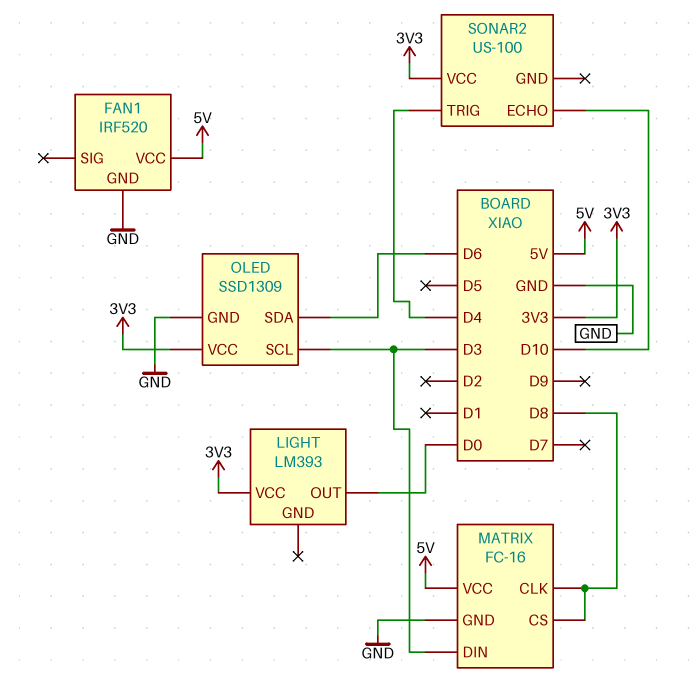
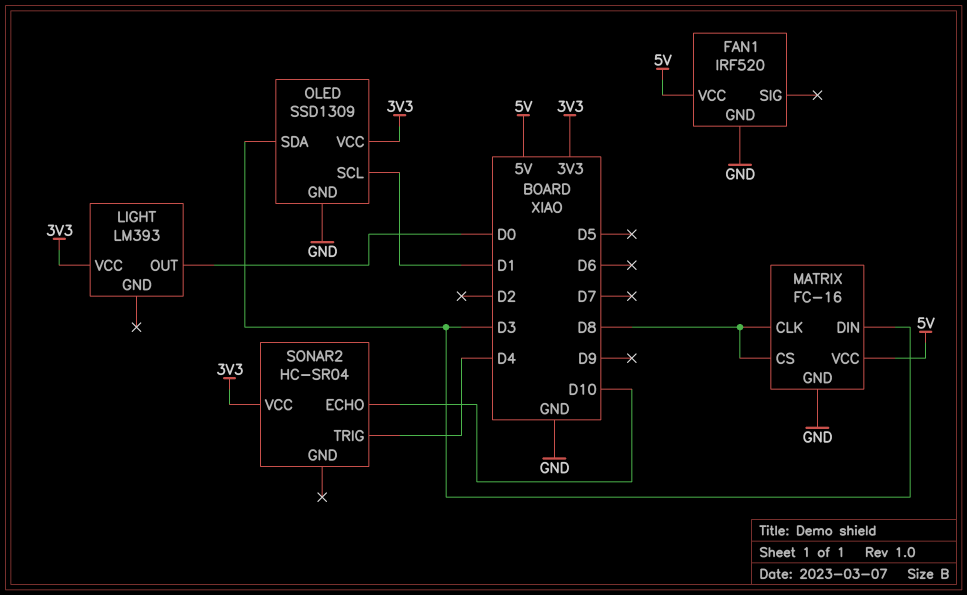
OLED pin SCL: D3 -> D1
OLED pin SDA: D6 -> D3
SONAR2: US-100 -> HC-SR04

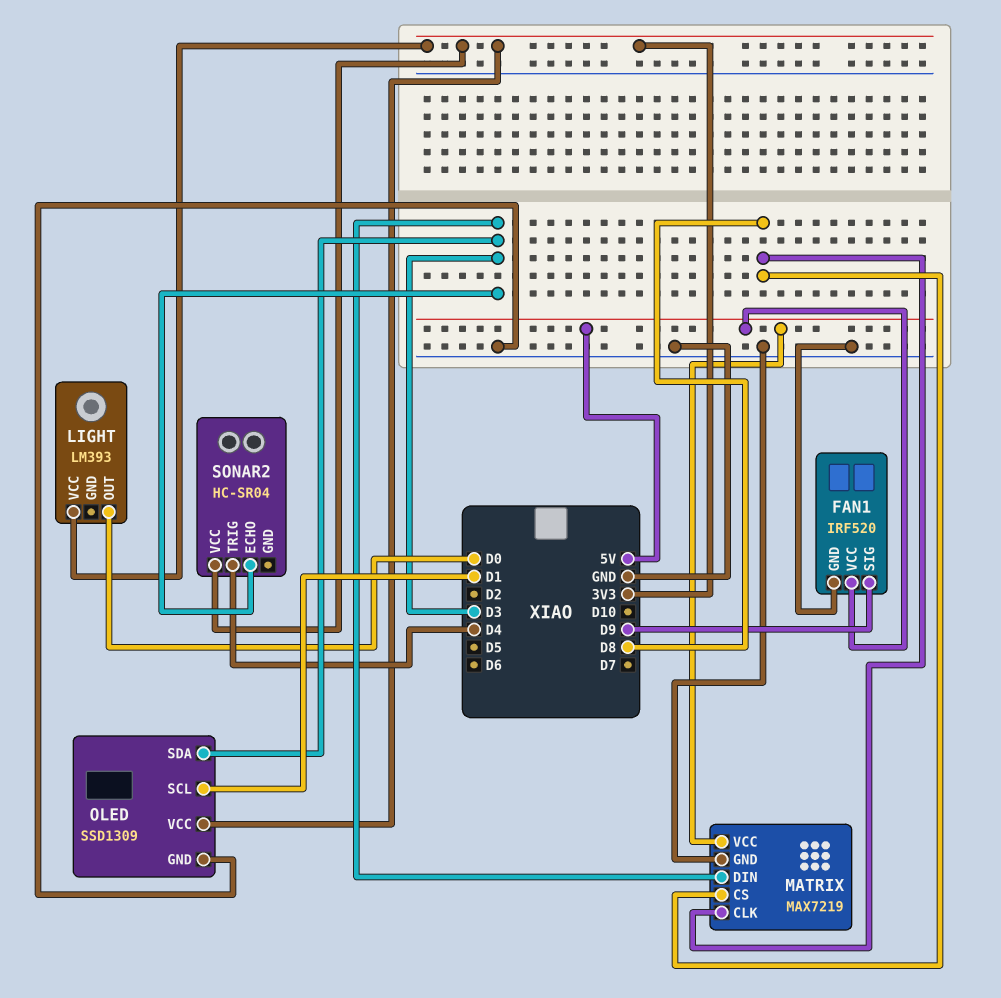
FAN1 pin SIG: none -> D9
MATRIX: FC-16 -> MAX7219
SONAR2 pin ECHO: D10 -> D3

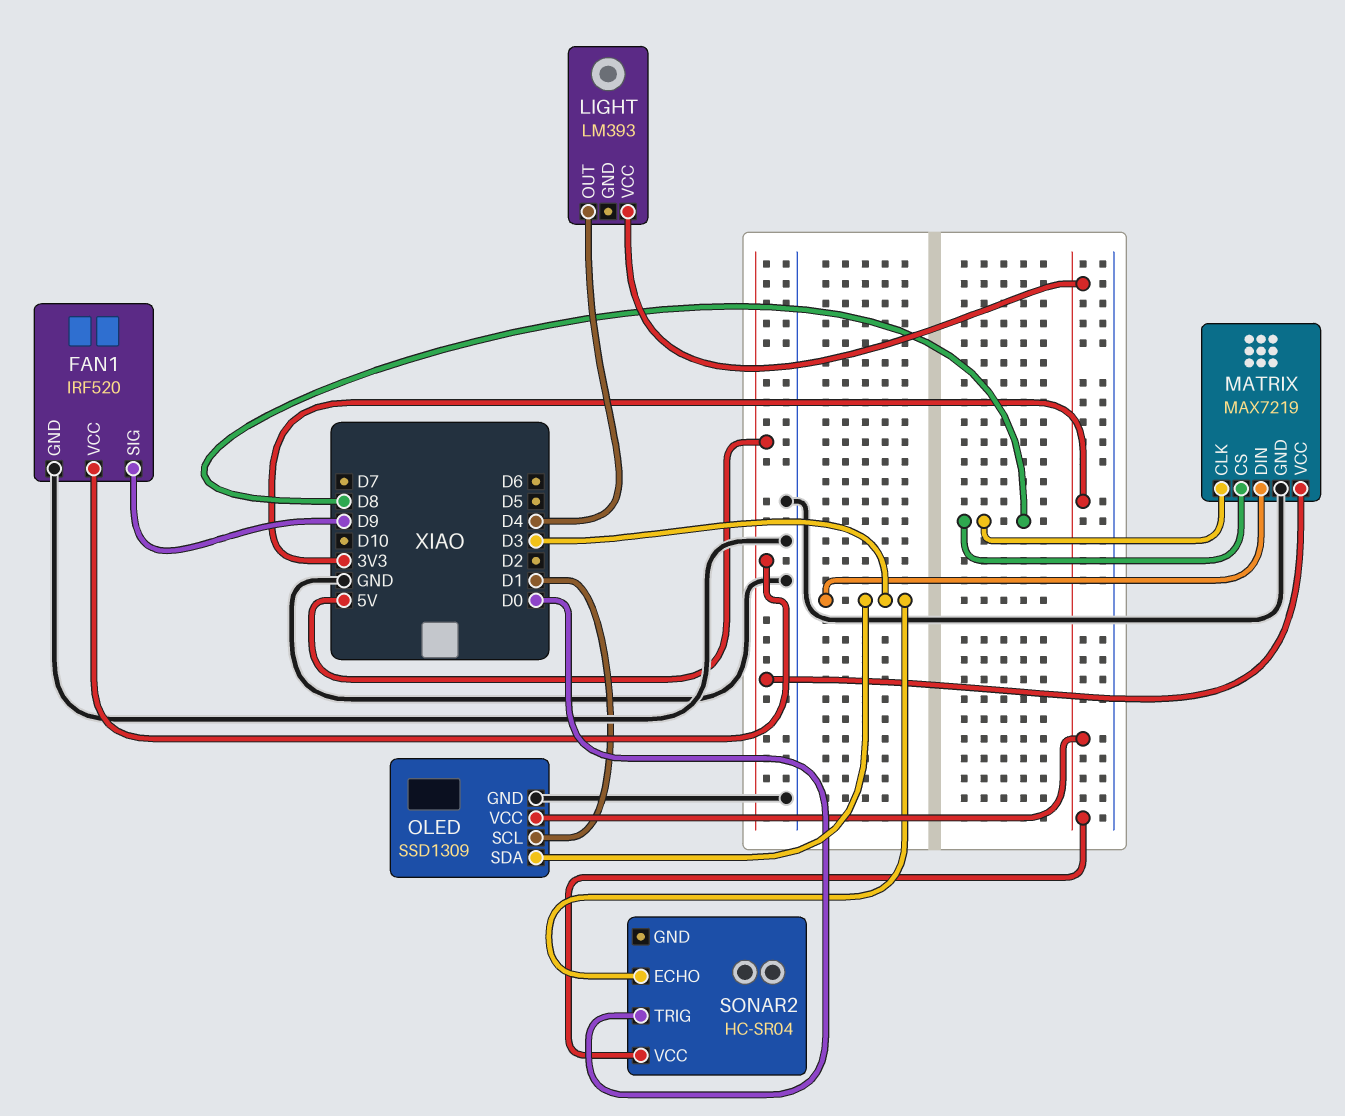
LIGHT pin OUT: D0 -> D4
SONAR2 pin TRIG: D4 -> D0

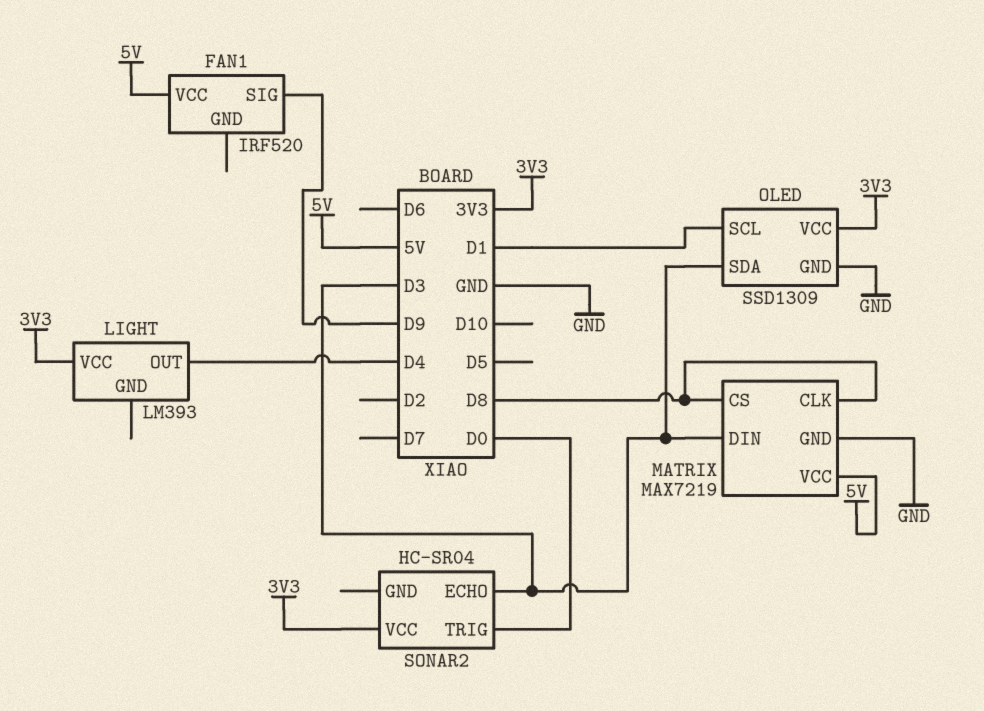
FAN1 pin GND: GND -> none

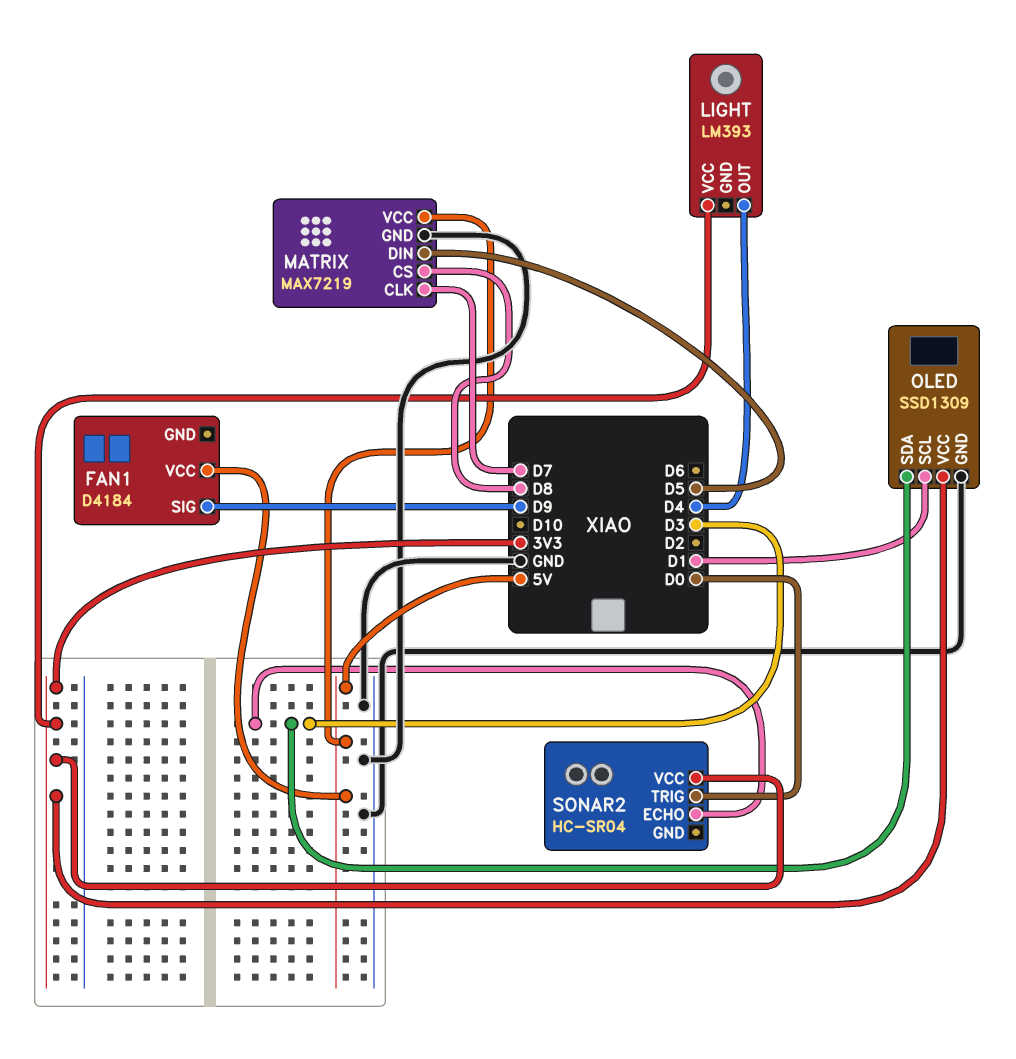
FAN1: IRF520 -> D4184
MATRIX pin CLK: D8 -> D7
MATRIX pin DIN: D3 -> D5

